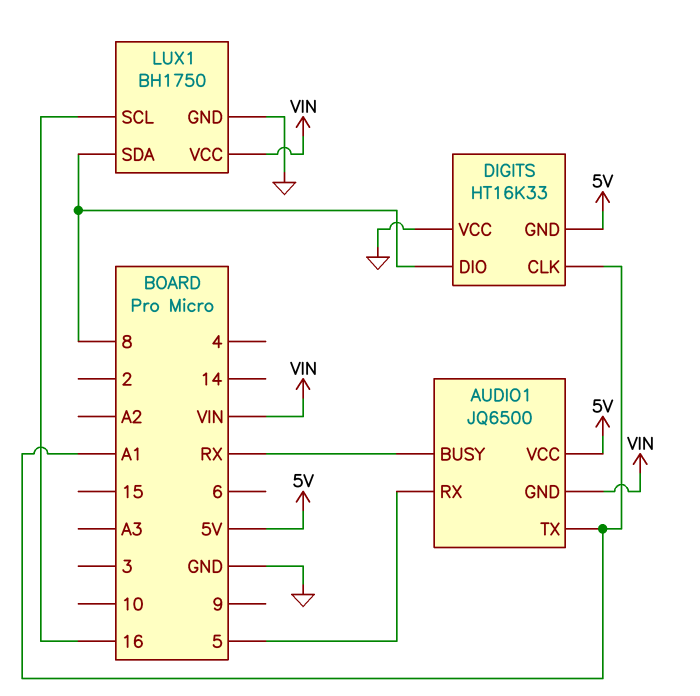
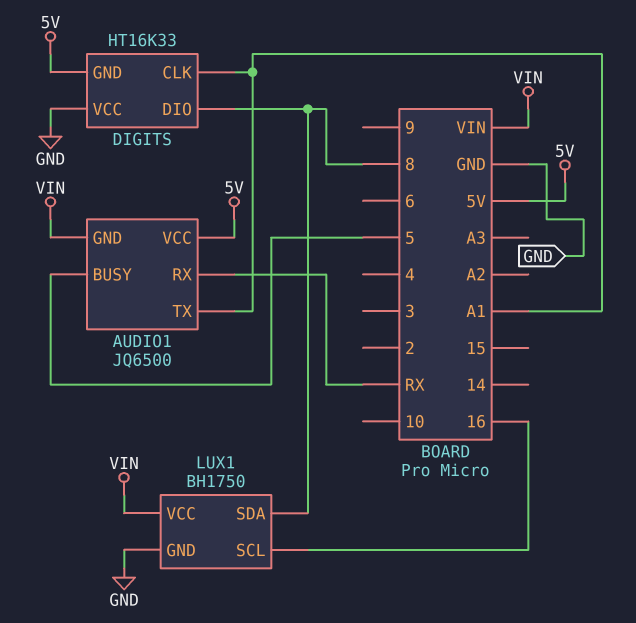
AUDIO1 pin BUSY: RX -> 5
AUDIO1 pin RX: 5 -> RX

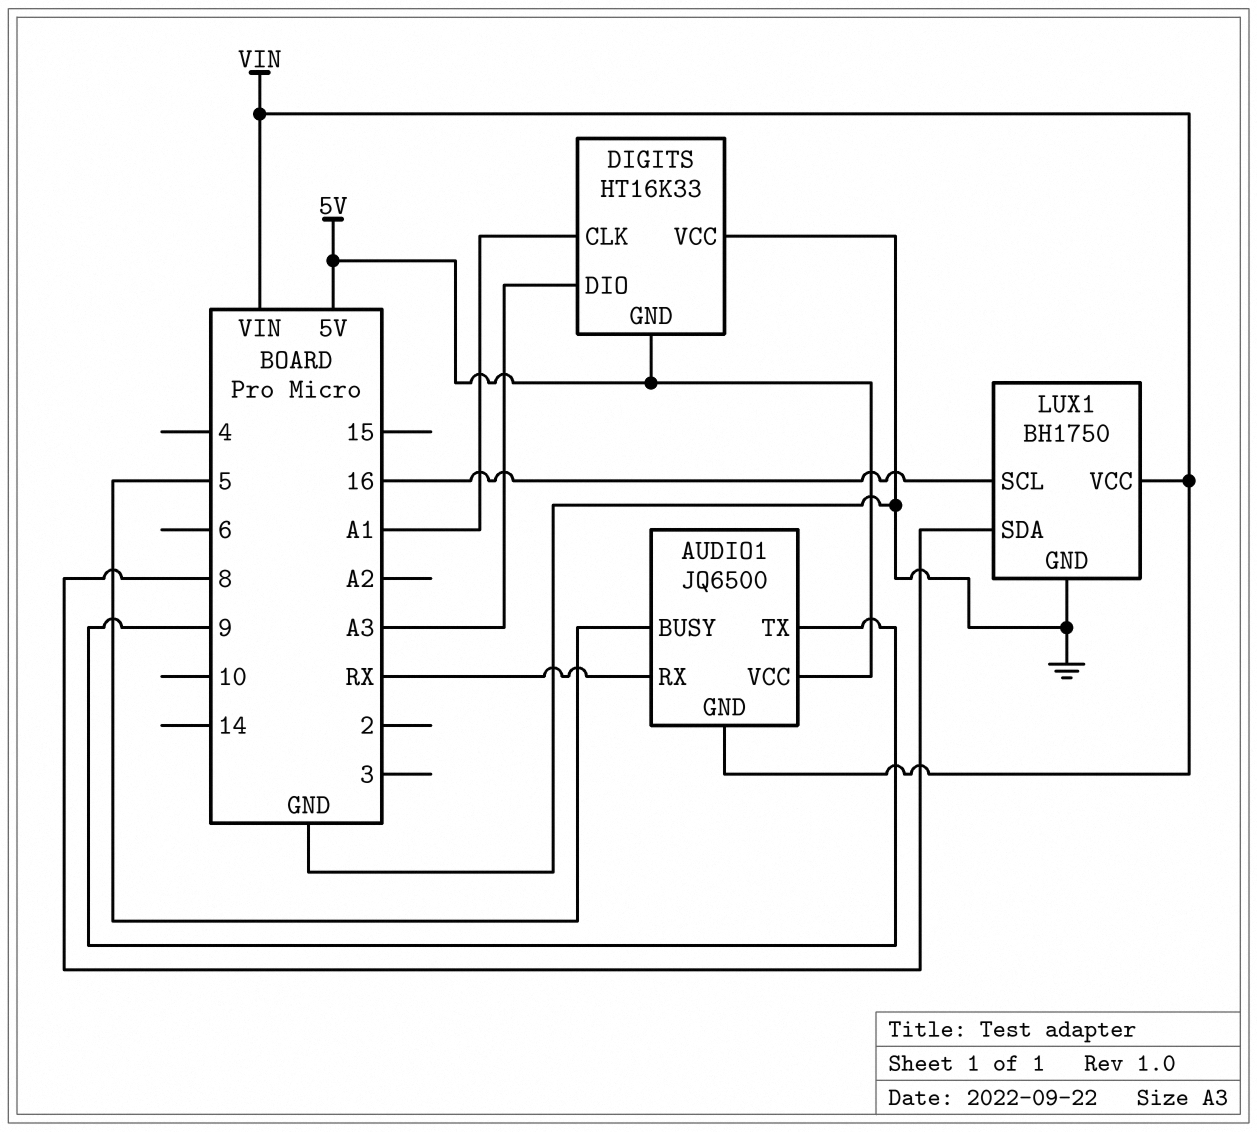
AUDIO1 pin TX: A1 -> 9
DIGITS pin DIO: 8 -> A3

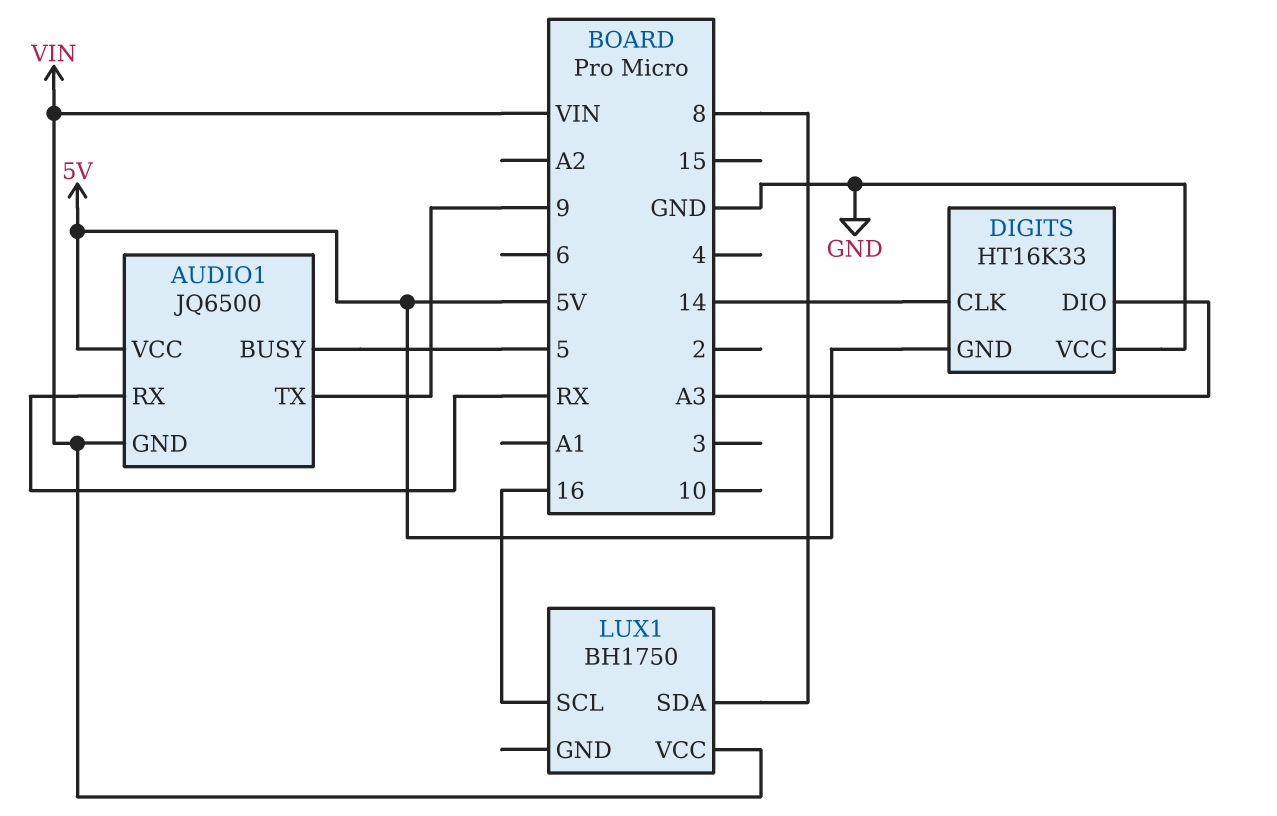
DIGITS pin CLK: A1 -> 14
LUX1 pin GND: GND -> none

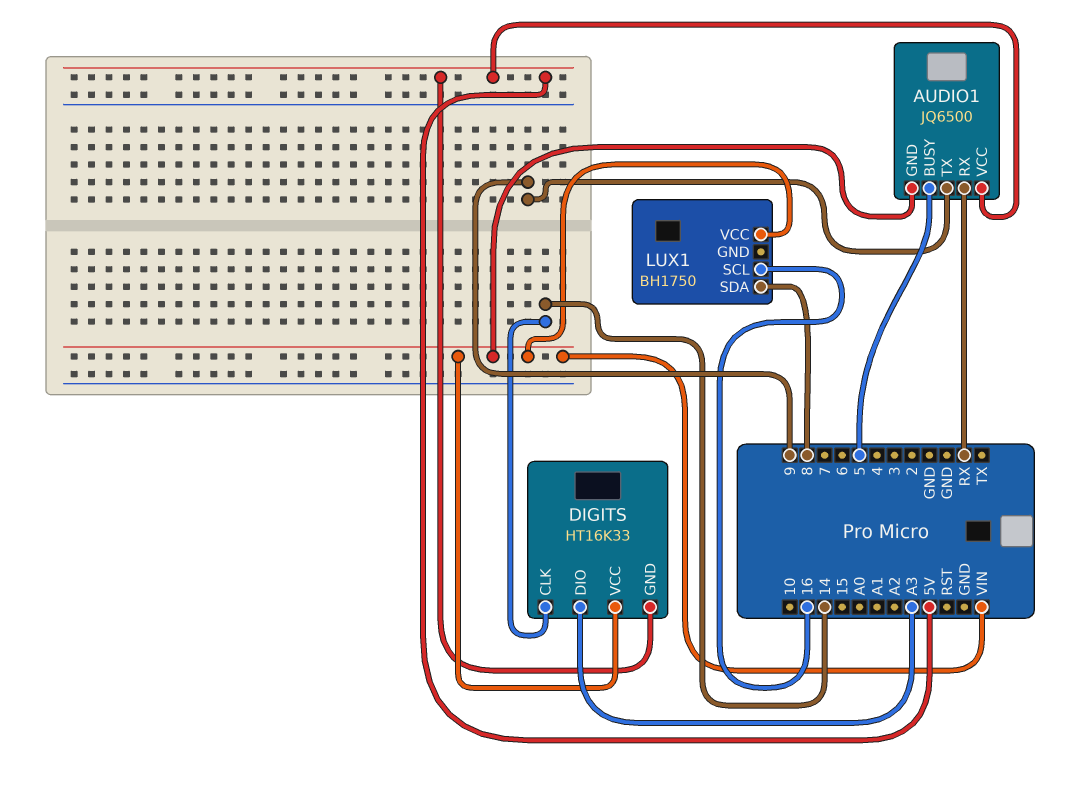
DIGITS pin VCC: GND -> VIN

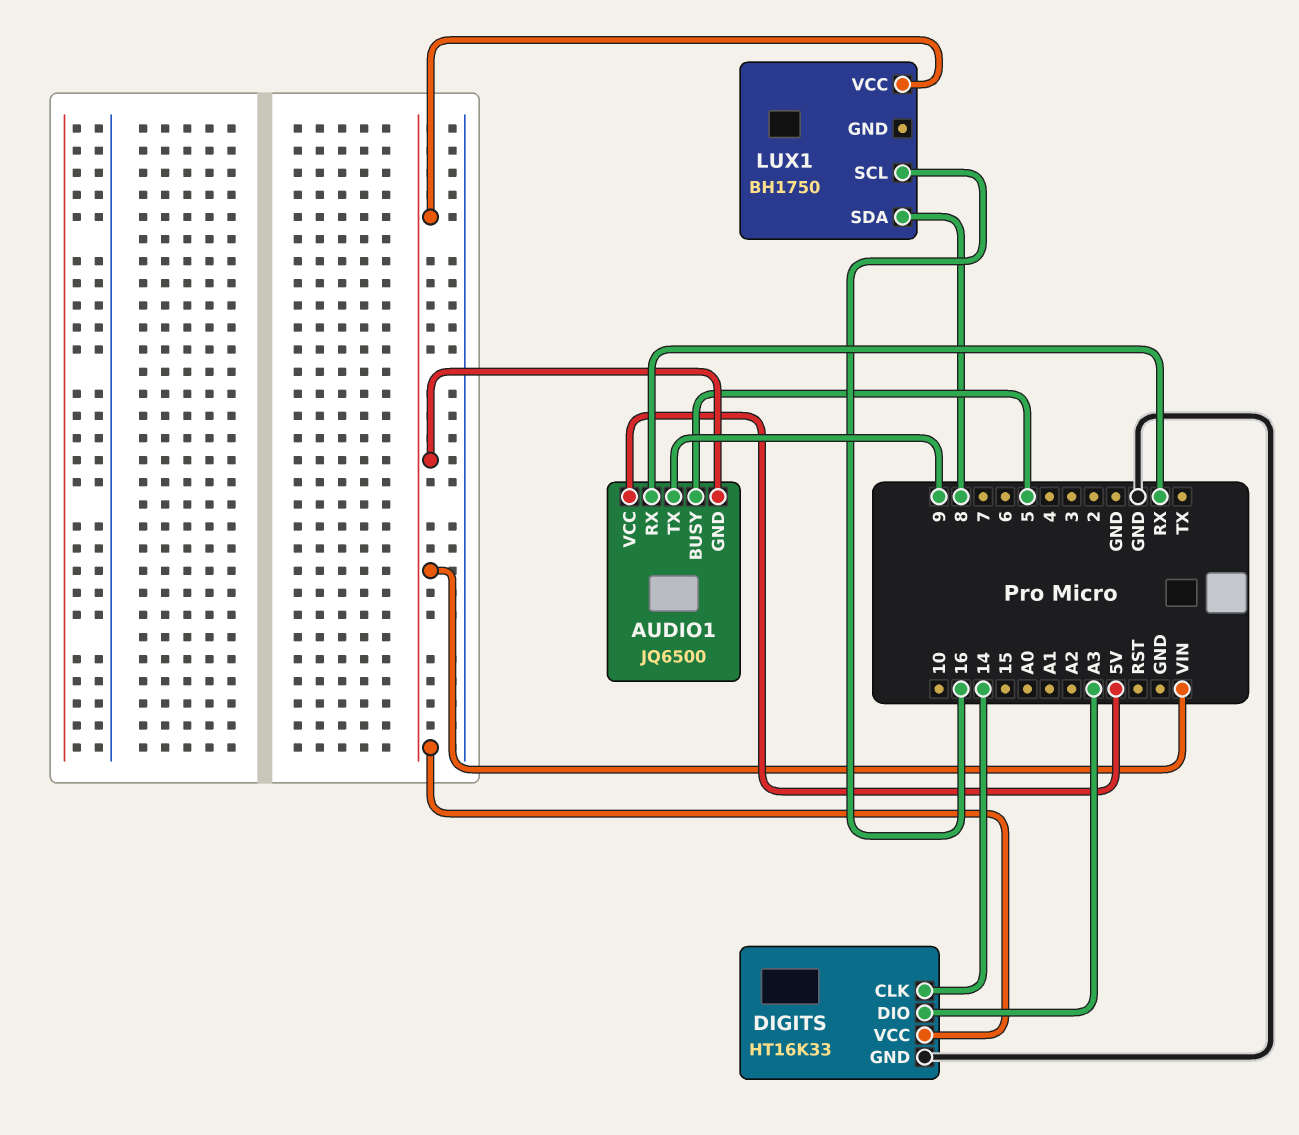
DIGITS pin GND: 5V -> GND

